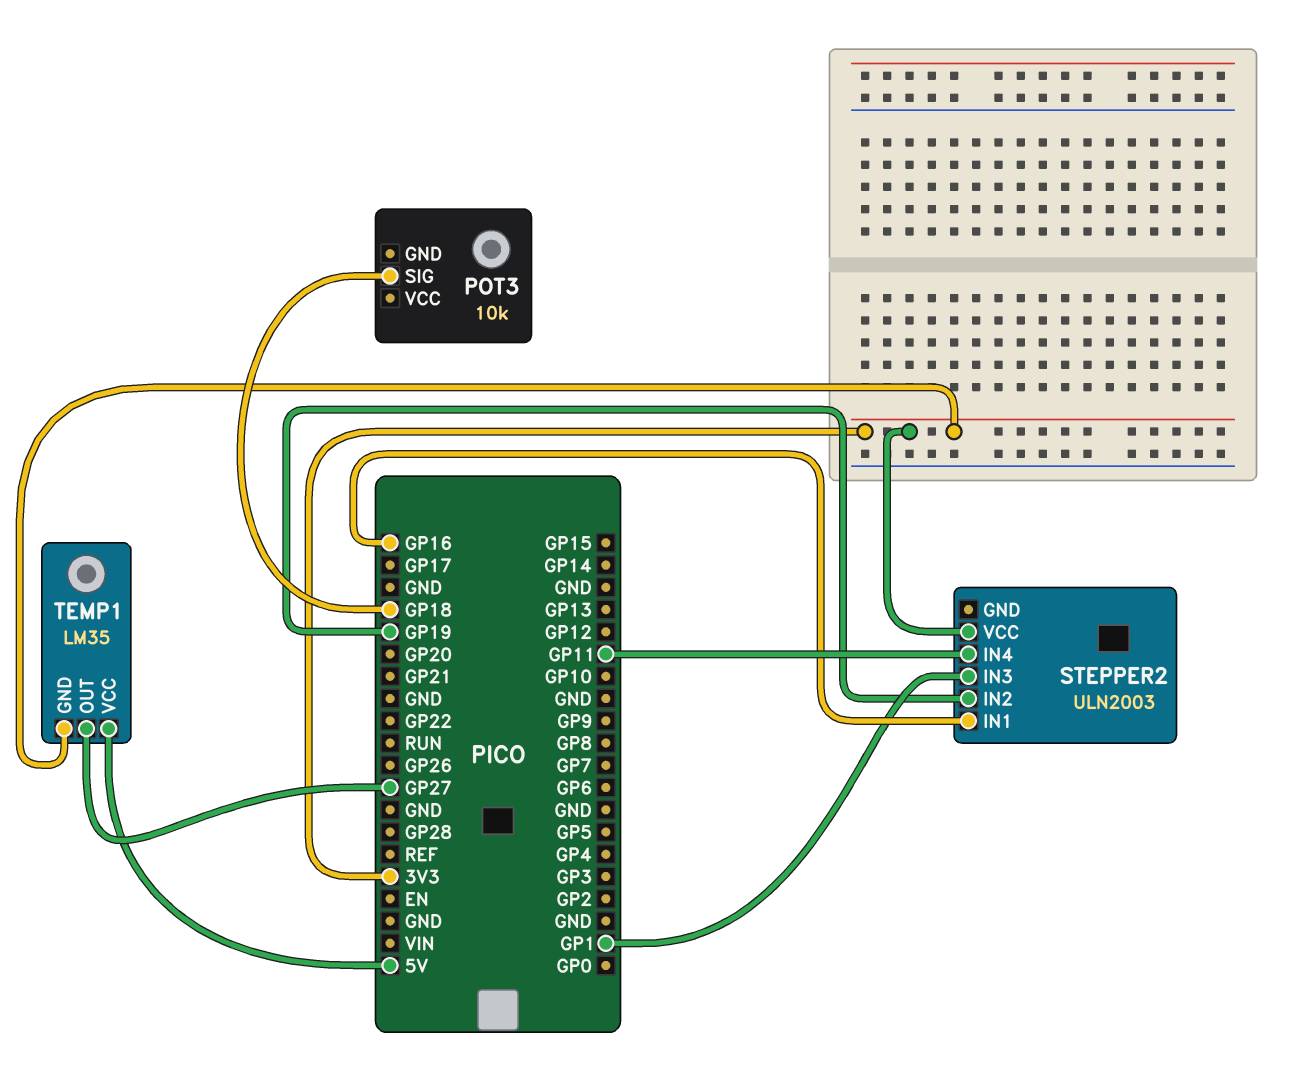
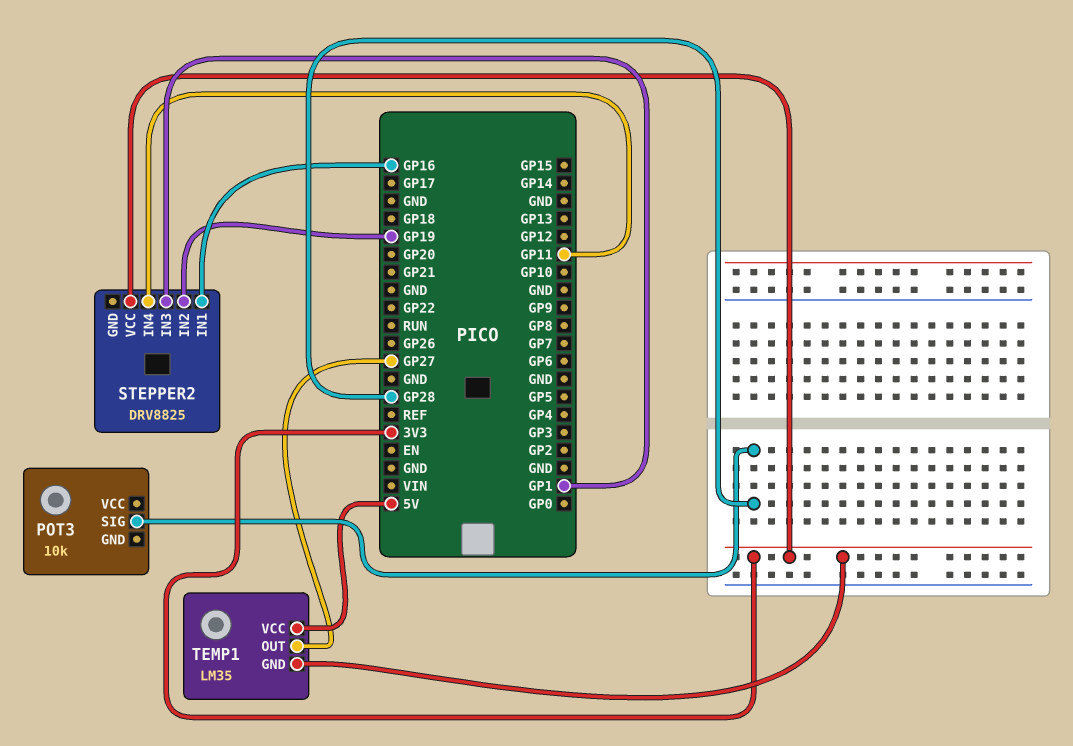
POT3 pin SIG: GP18 -> GP28
STEPPER2: ULN2003 -> DRV8825

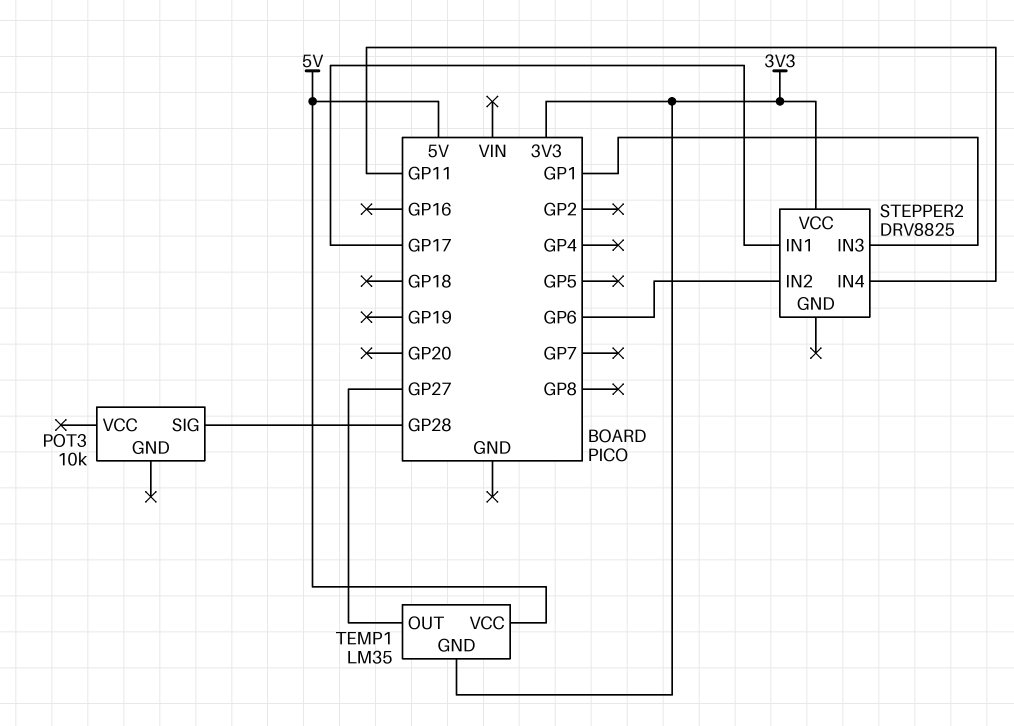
STEPPER2 pin IN1: GP16 -> GP17
STEPPER2 pin IN2: GP19 -> GP6

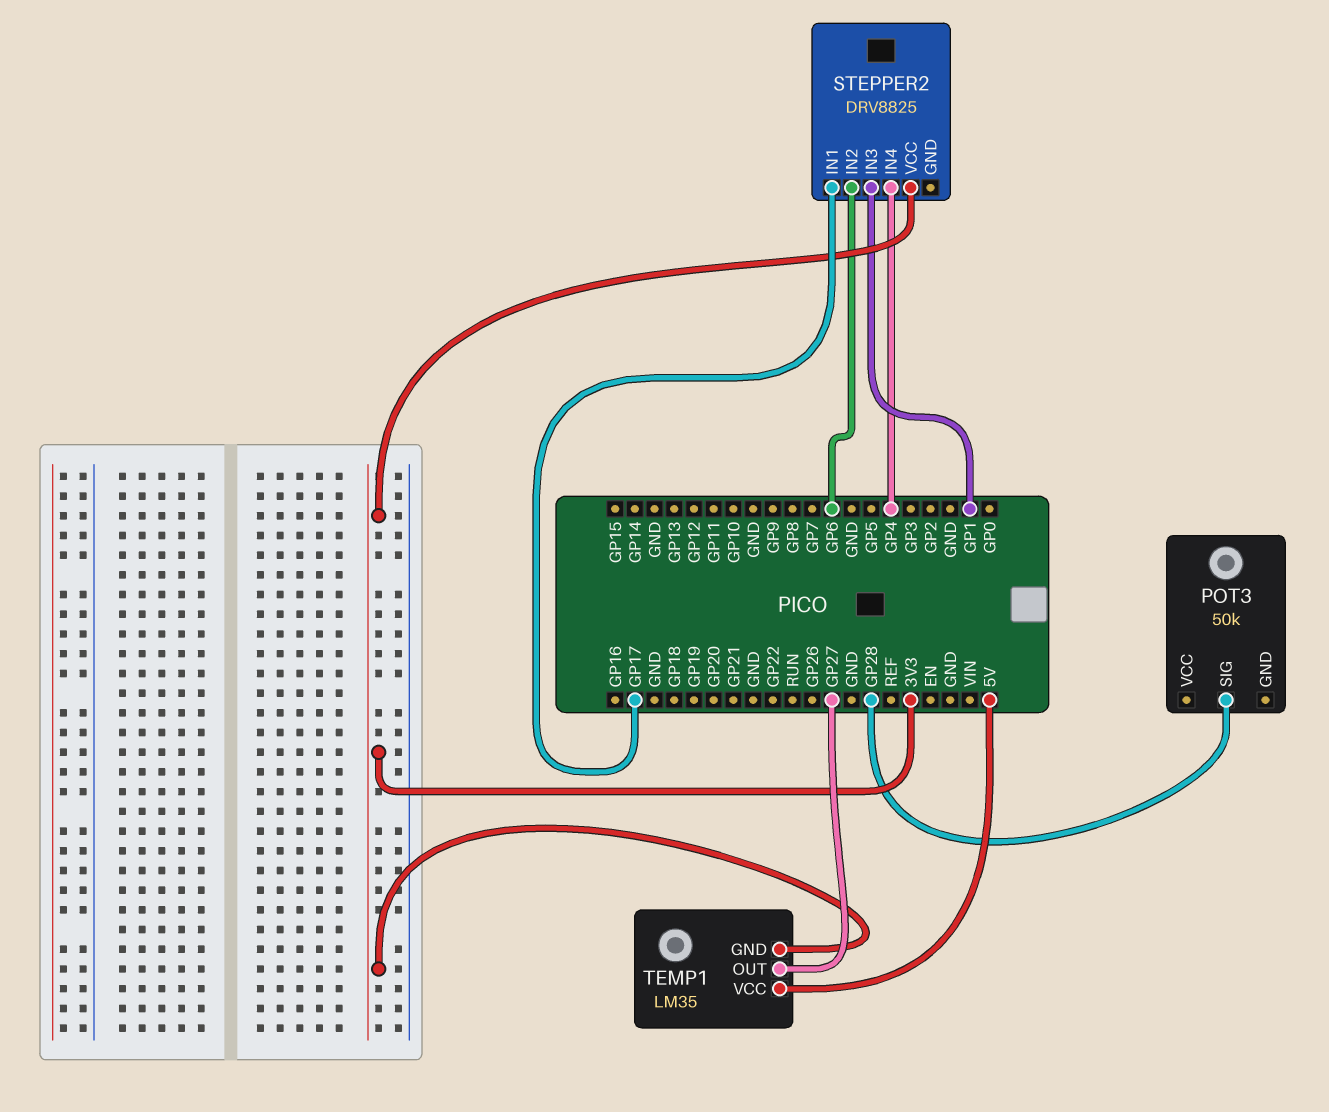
POT3: 10k -> 50k
STEPPER2 pin IN4: GP11 -> GP4

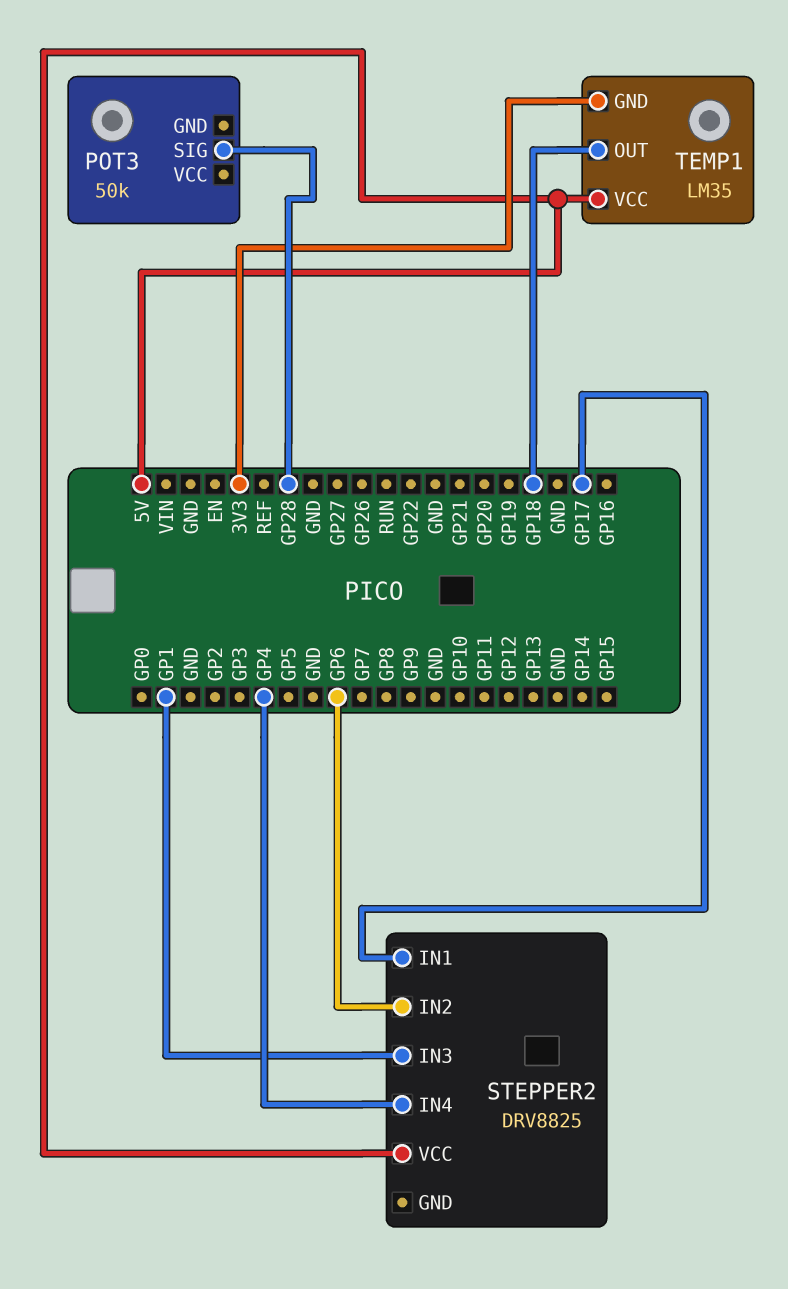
STEPPER2 pin VCC: 3V3 -> 5V
TEMP1 pin OUT: GP27 -> GP18

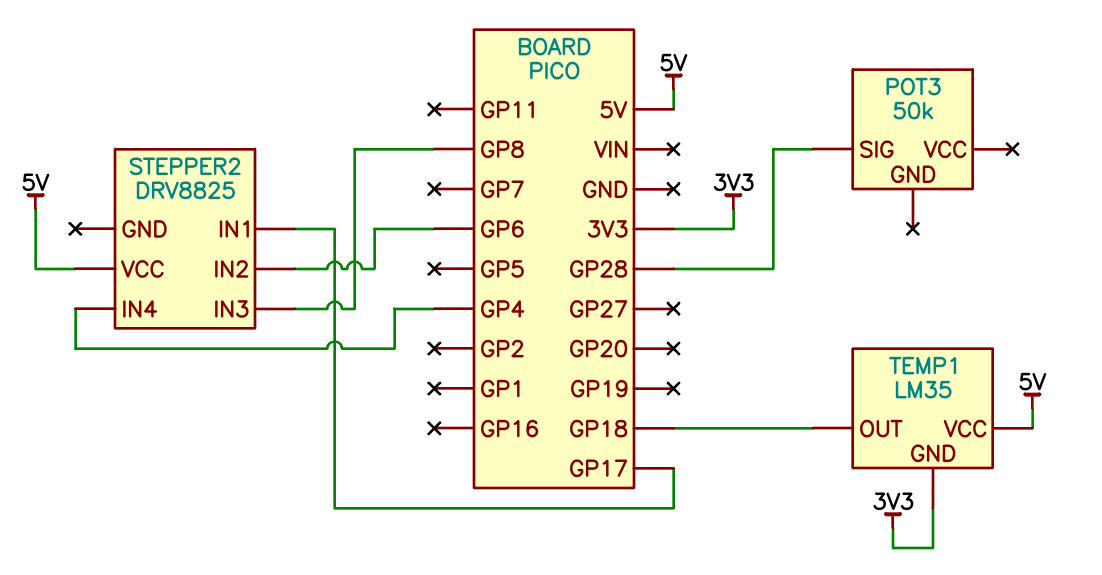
STEPPER2 pin IN3: GP1 -> GP8

